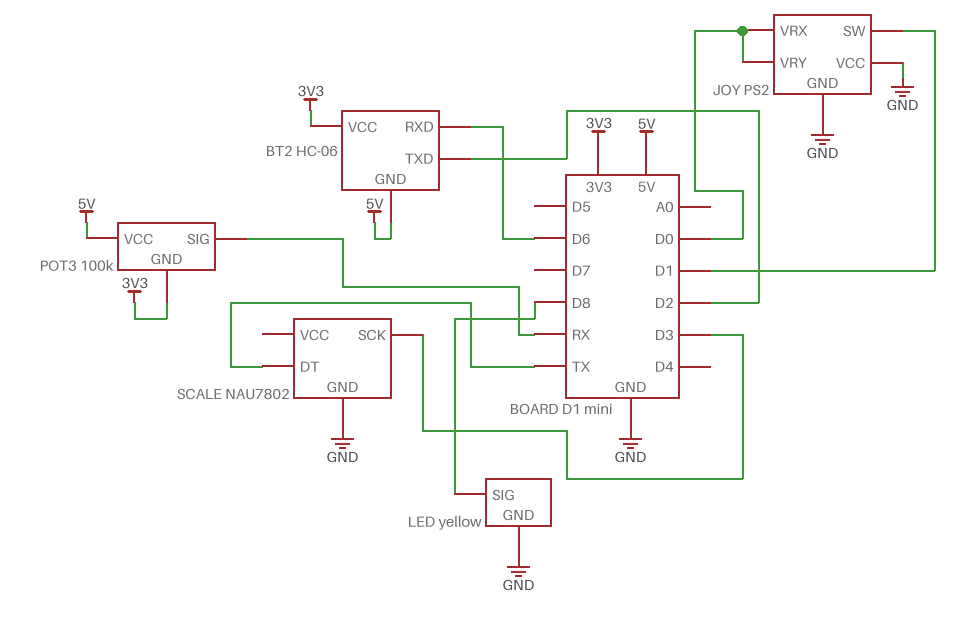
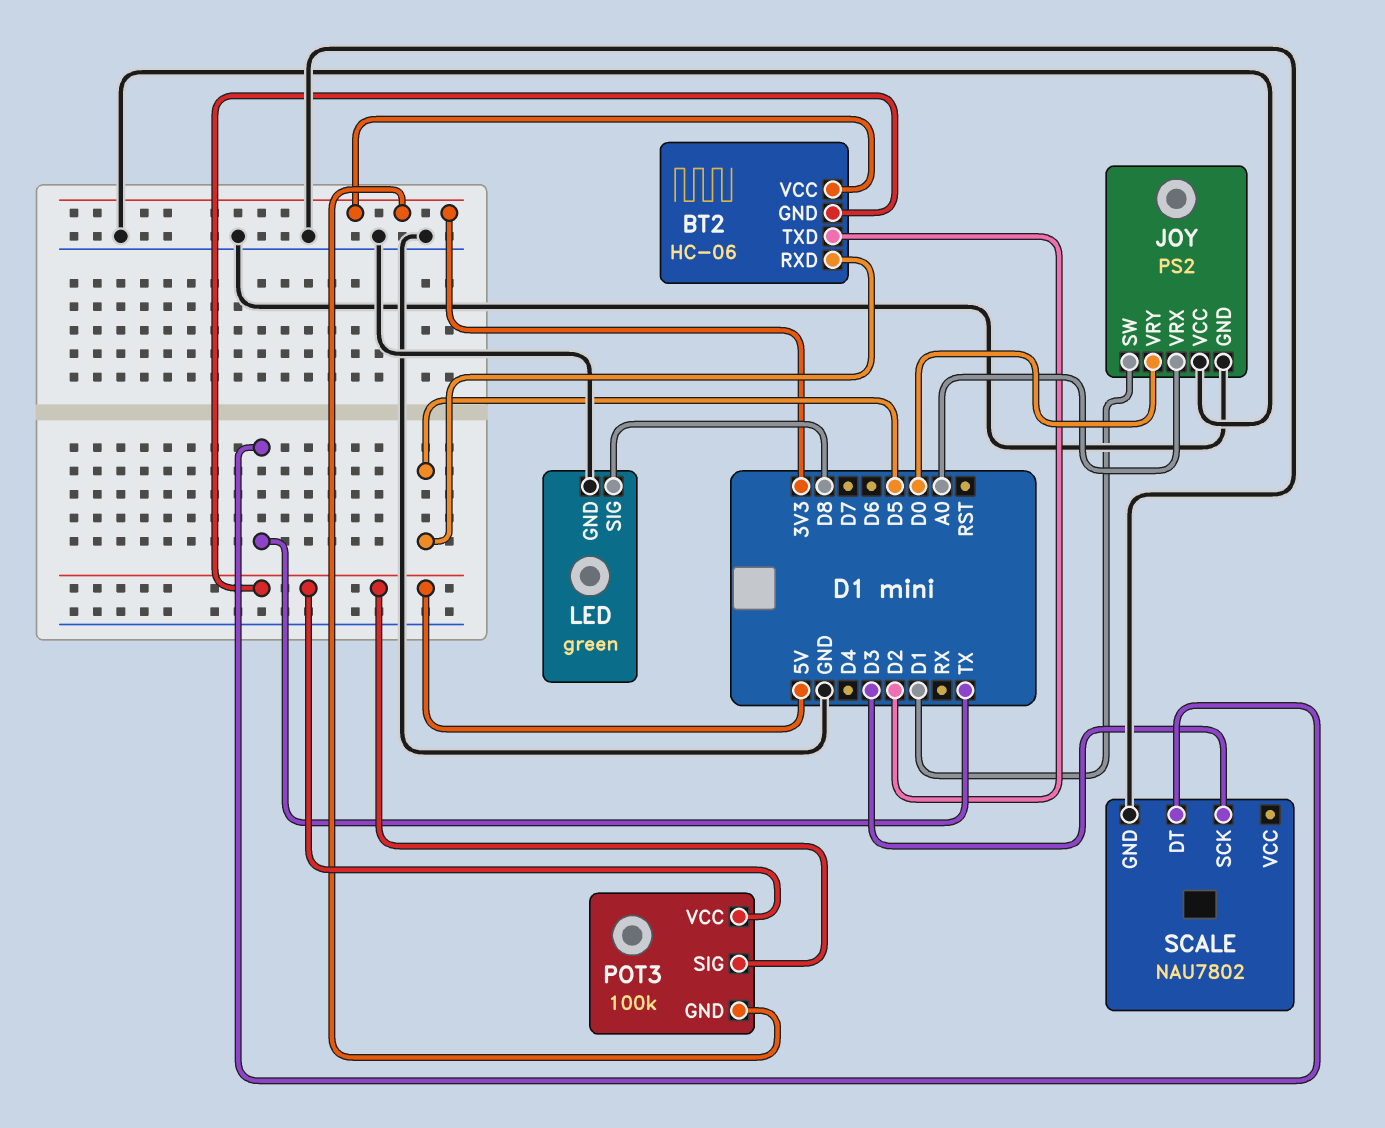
BT2 pin RXD: D6 -> D5
JOY pin VRX: D0 -> A0
LED: yellow -> green
POT3 pin SIG: RX -> 5V

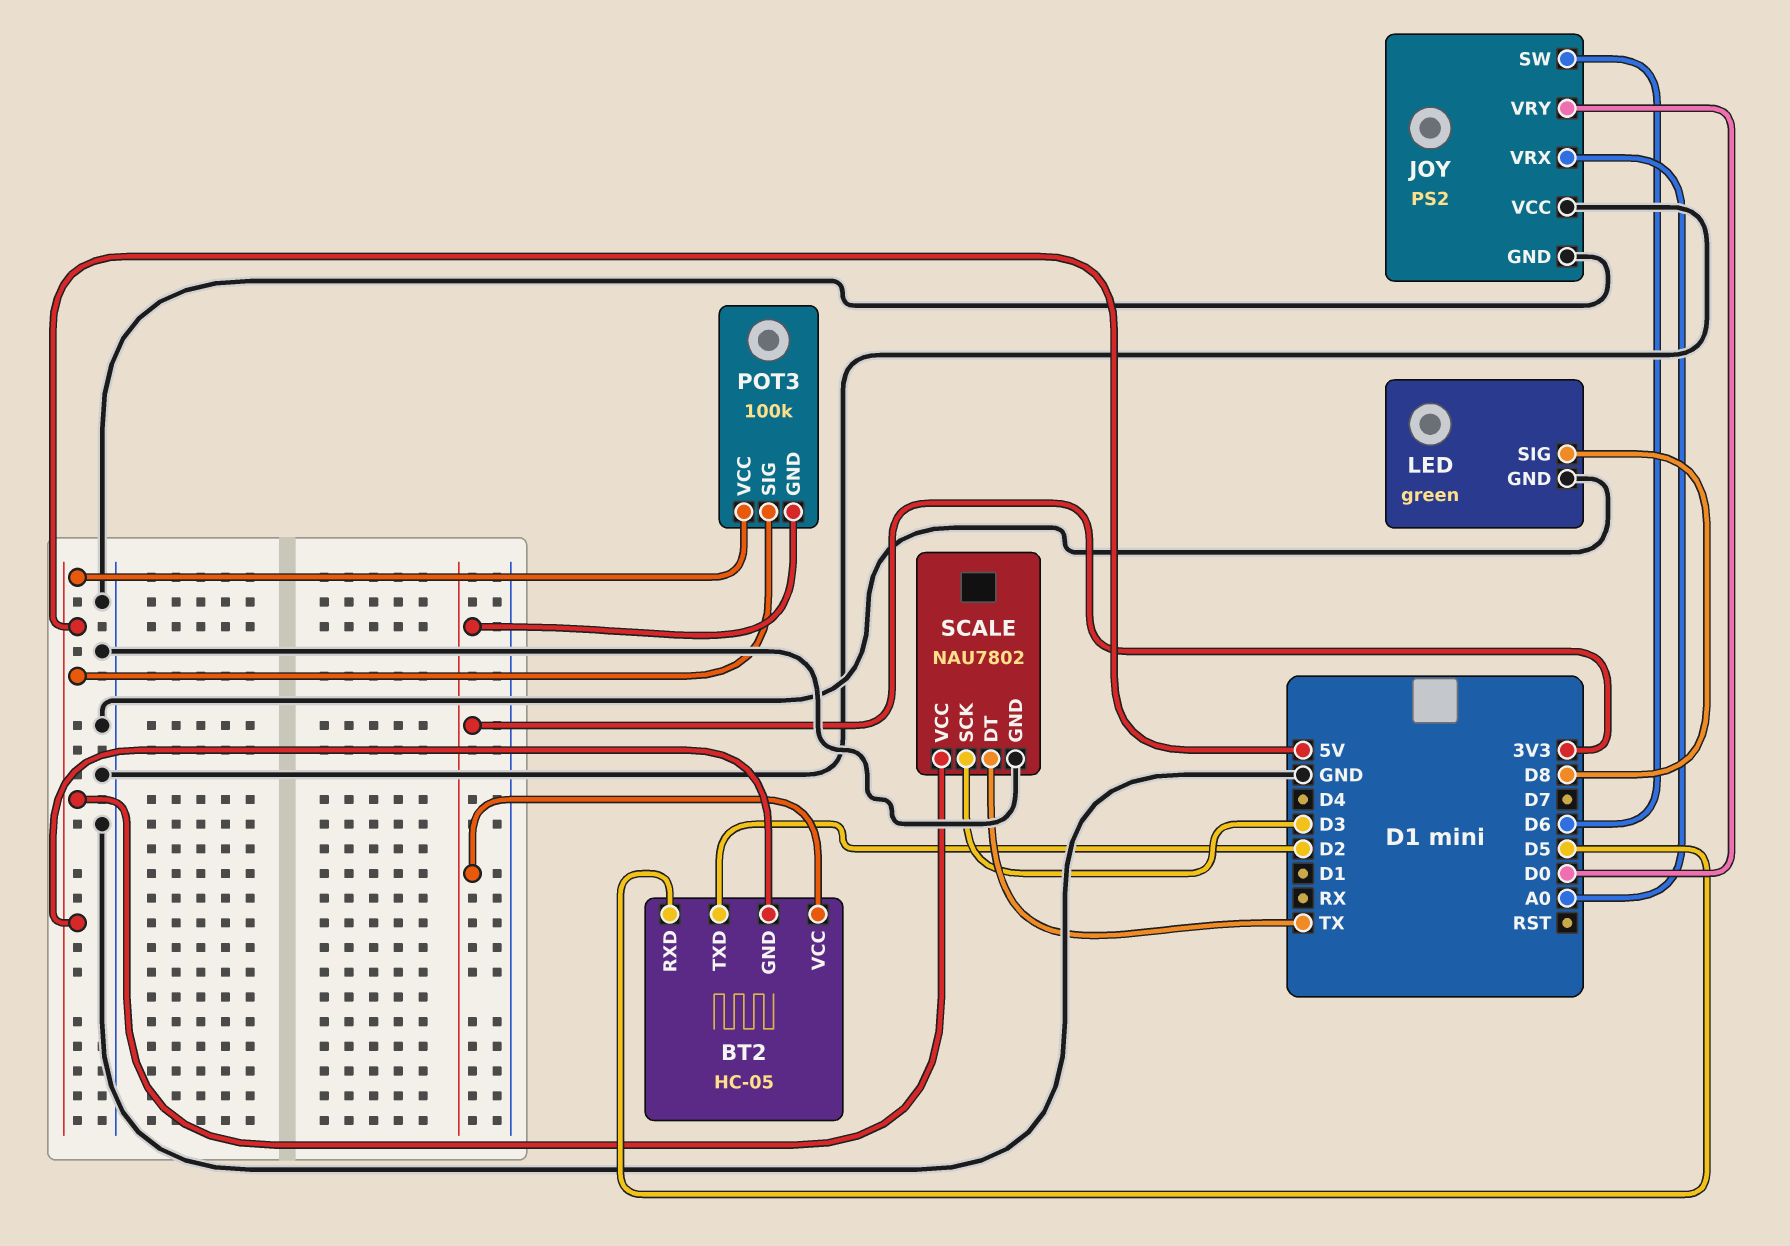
BT2: HC-06 -> HC-05
JOY pin SW: D1 -> D6
SCALE pin VCC: none -> 5V

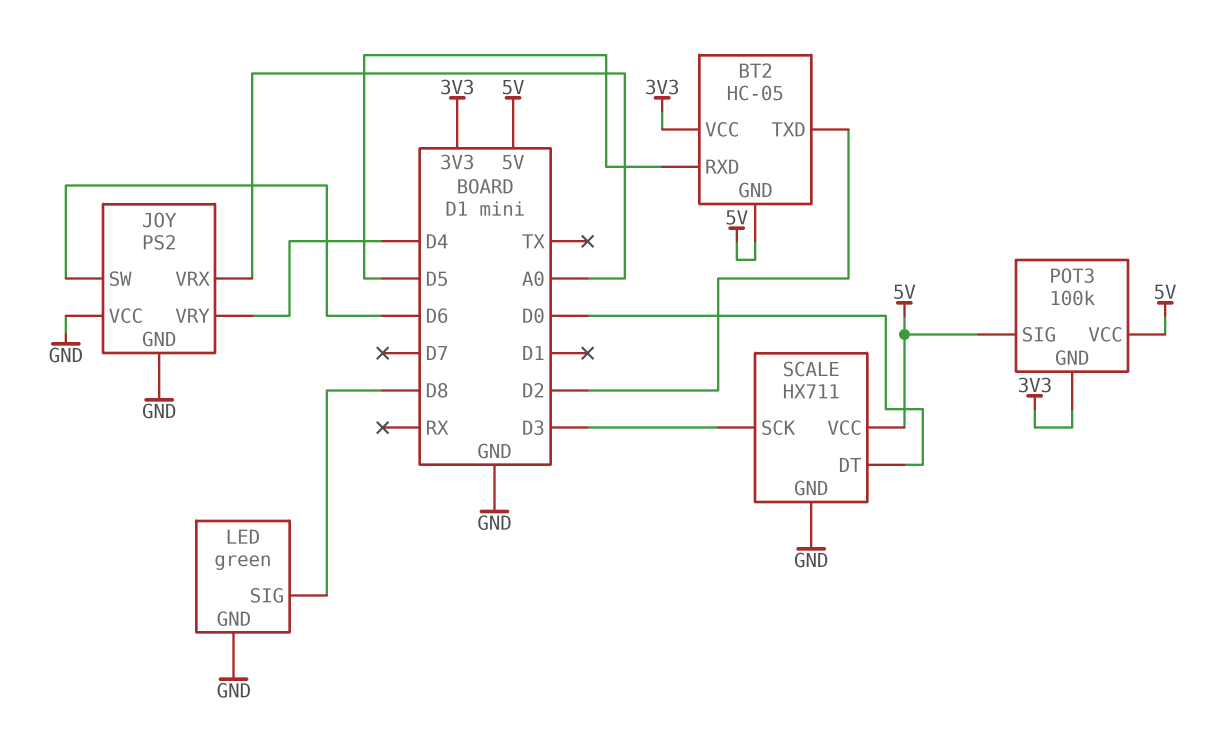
JOY pin VRY: D0 -> D4
SCALE: NAU7802 -> HX711
SCALE pin DT: TX -> D0

